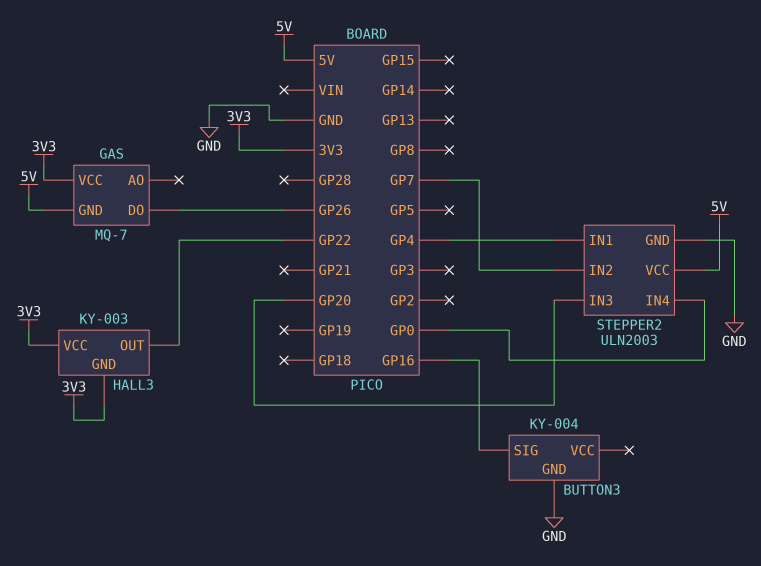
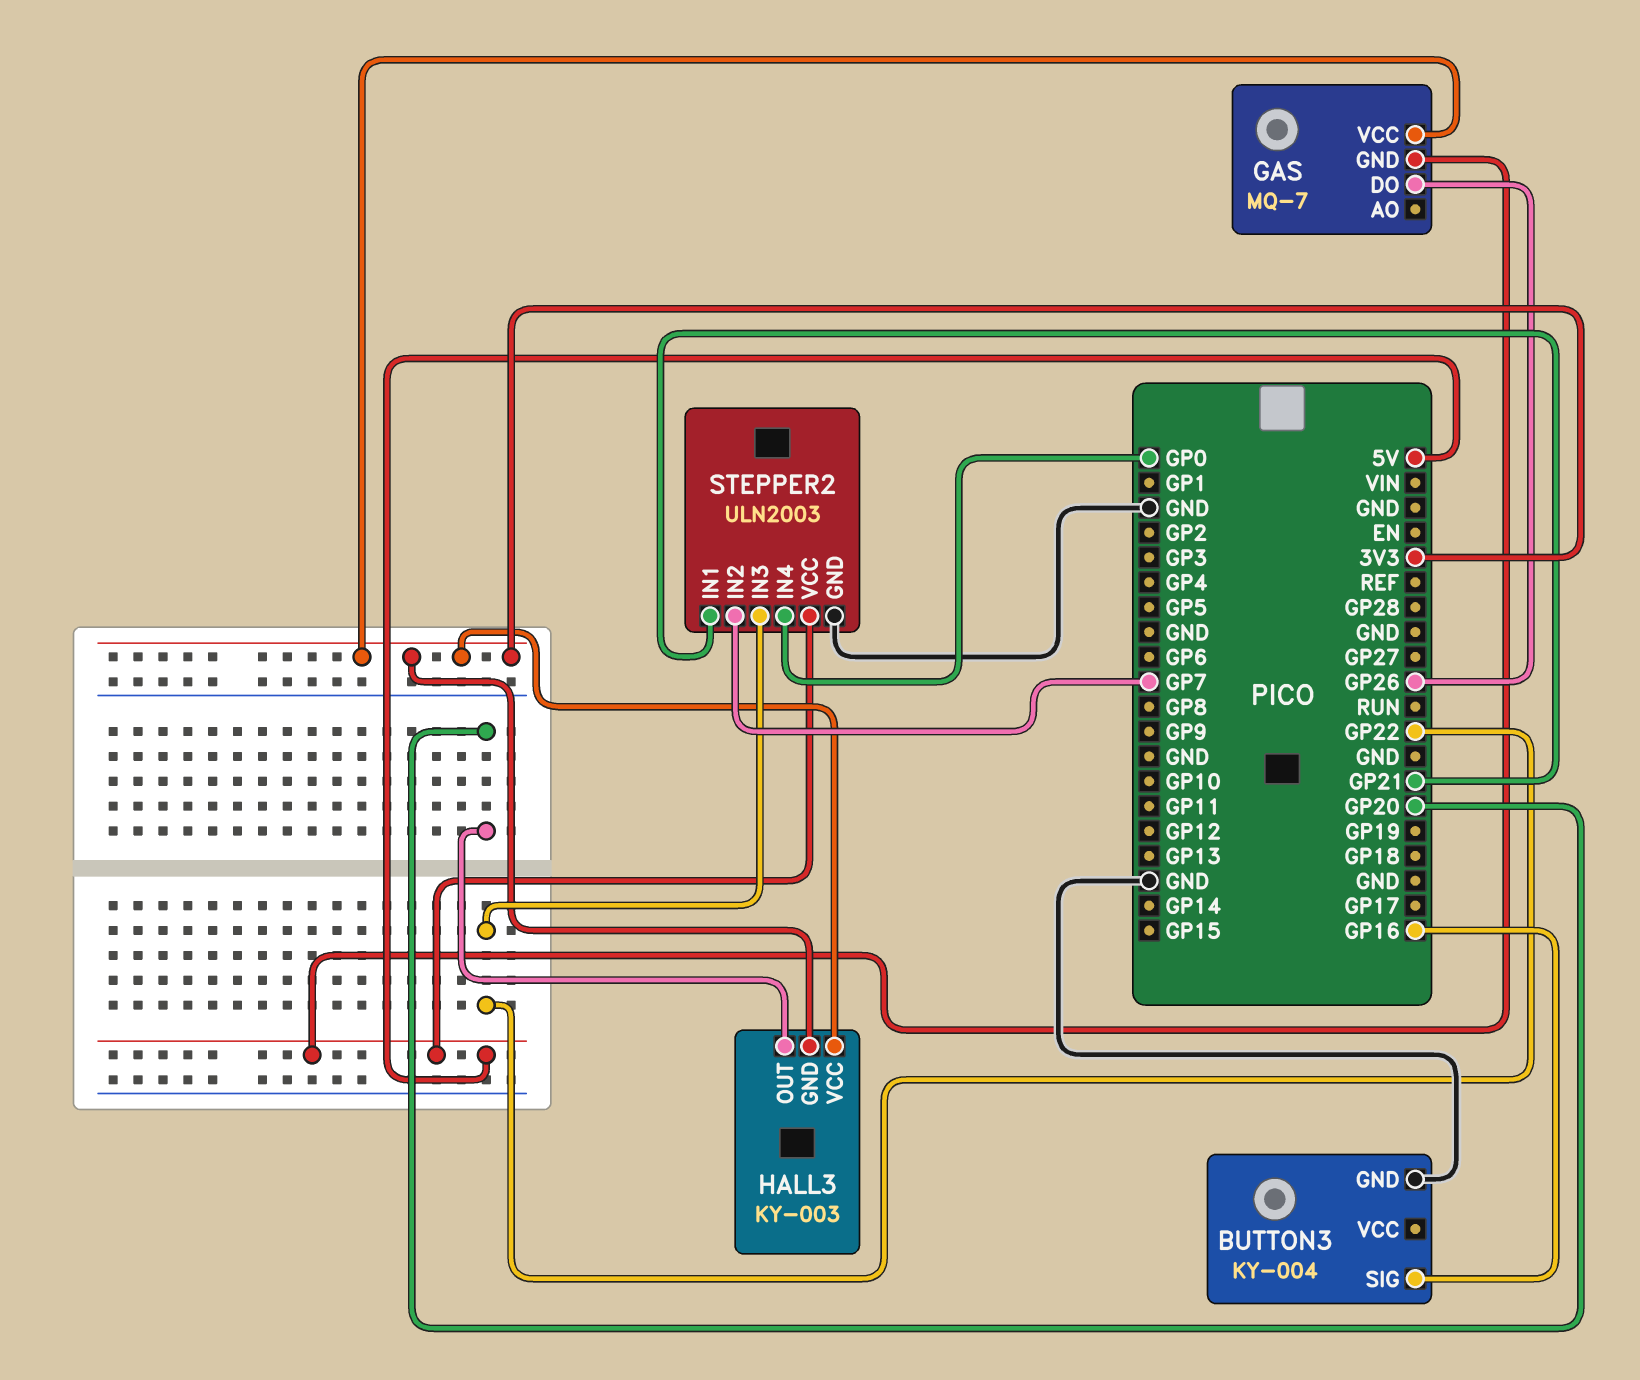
HALL3 pin OUT: GP22 -> GP20
STEPPER2 pin IN1: GP4 -> GP21
STEPPER2 pin IN3: GP20 -> GP22

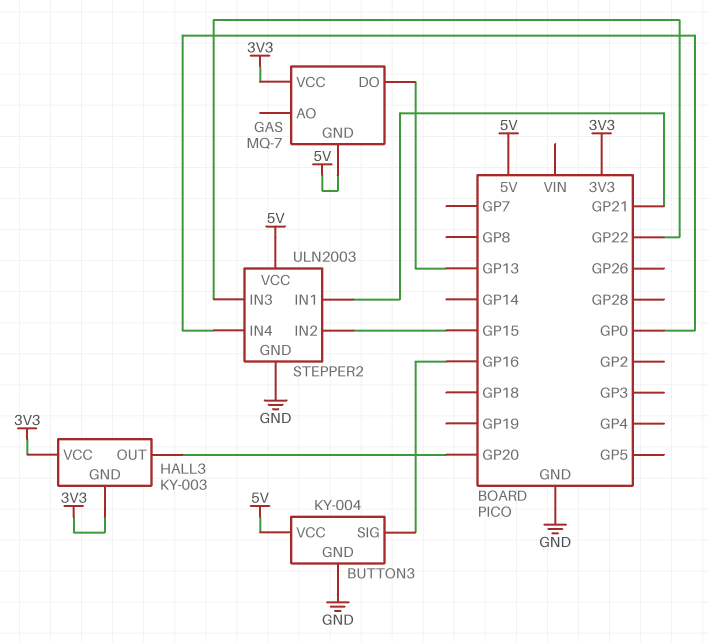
BUTTON3 pin VCC: none -> 5V
GAS pin DO: GP26 -> GP13
STEPPER2 pin IN2: GP7 -> GP15

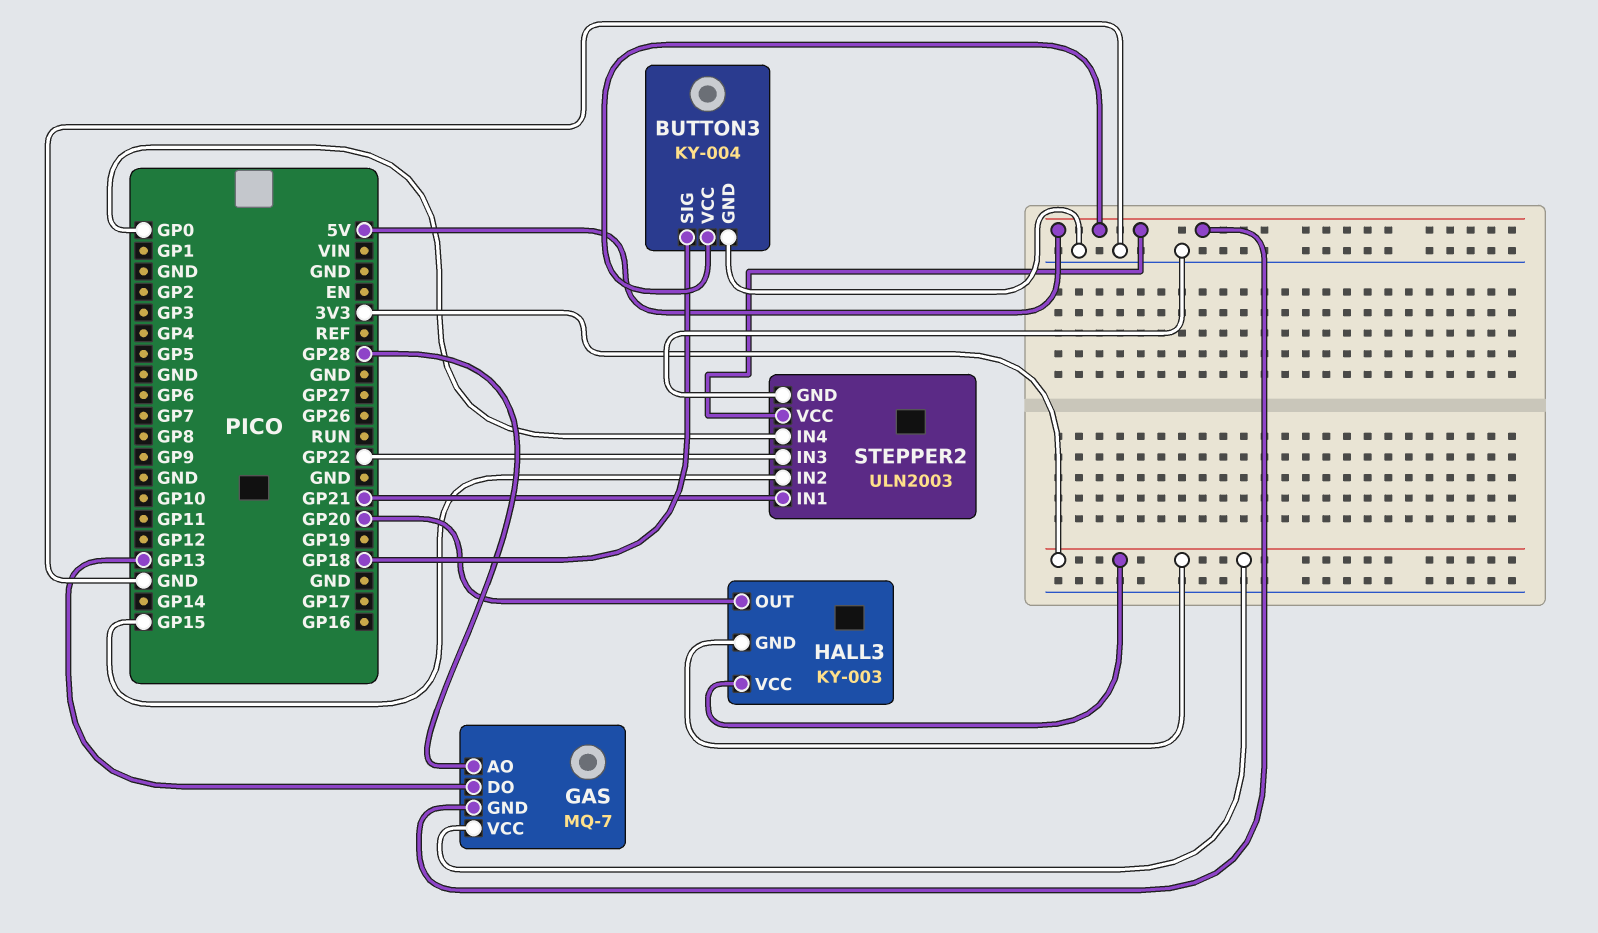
BUTTON3 pin SIG: GP16 -> GP18
GAS pin AO: none -> GP28

